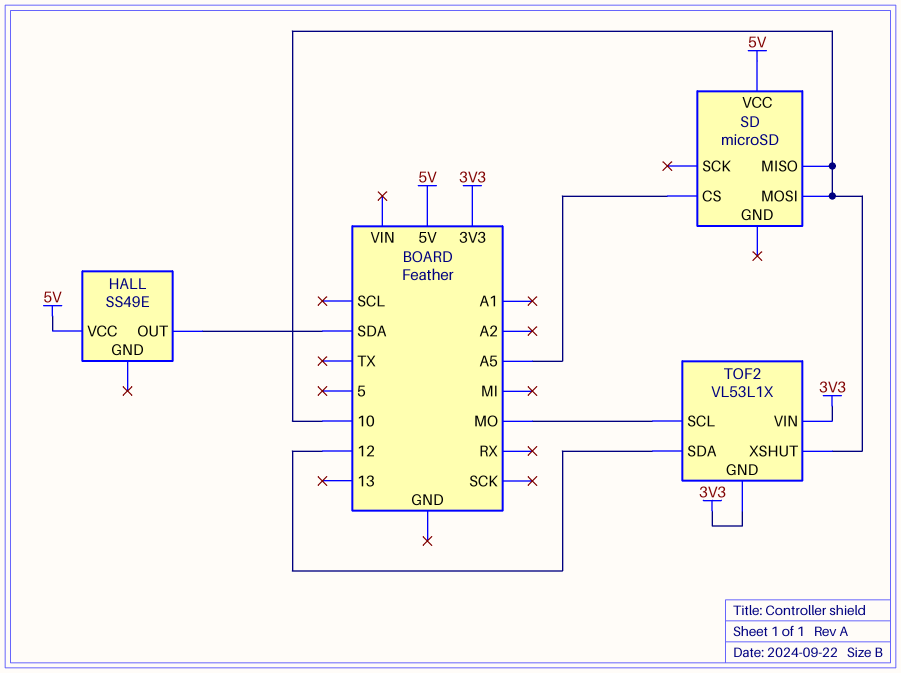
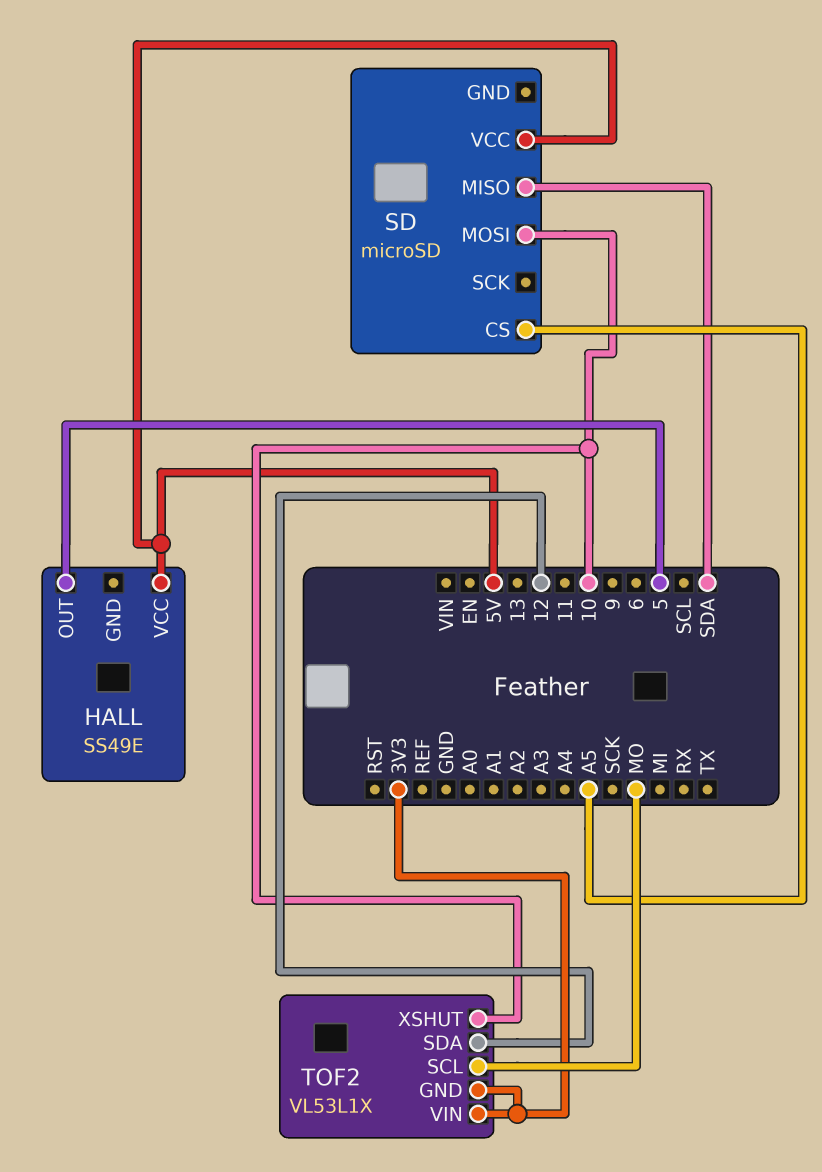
HALL pin OUT: SDA -> 5
SD pin MISO: 10 -> SDA

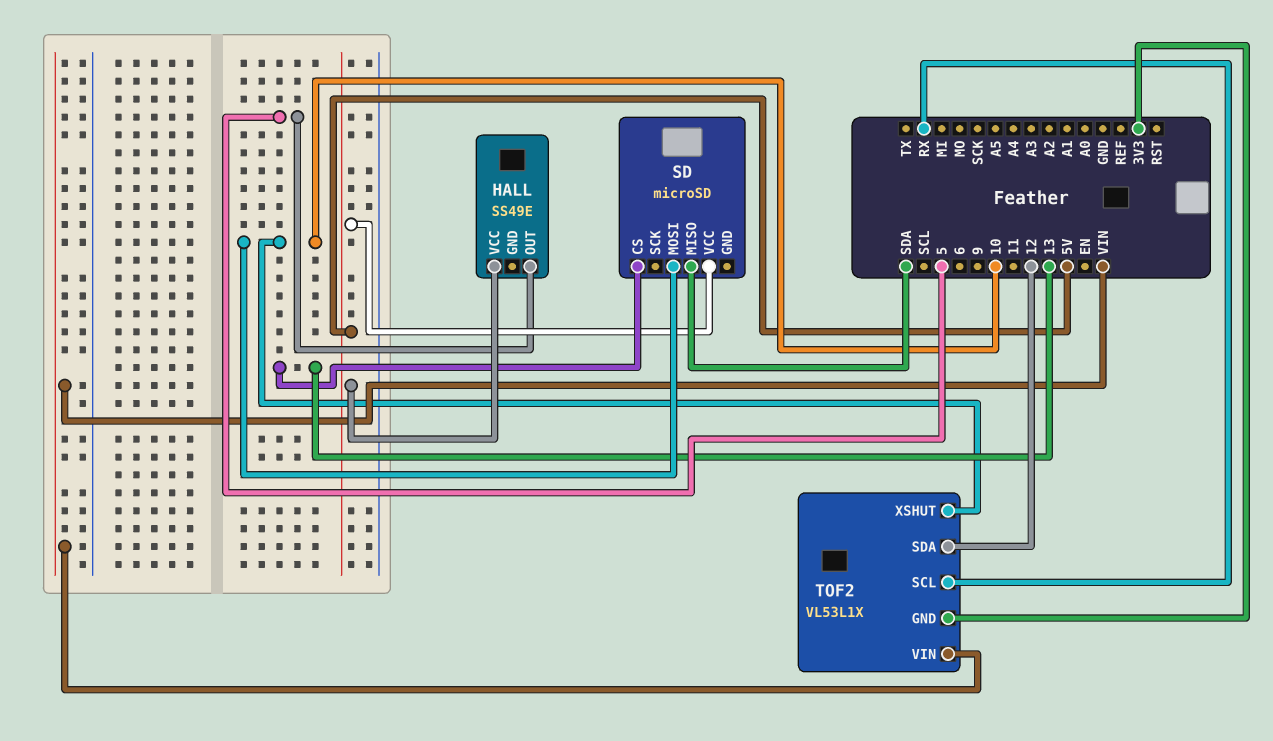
SD pin CS: A5 -> 13
TOF2 pin SCL: MO -> RX
TOF2 pin VIN: 3V3 -> VIN

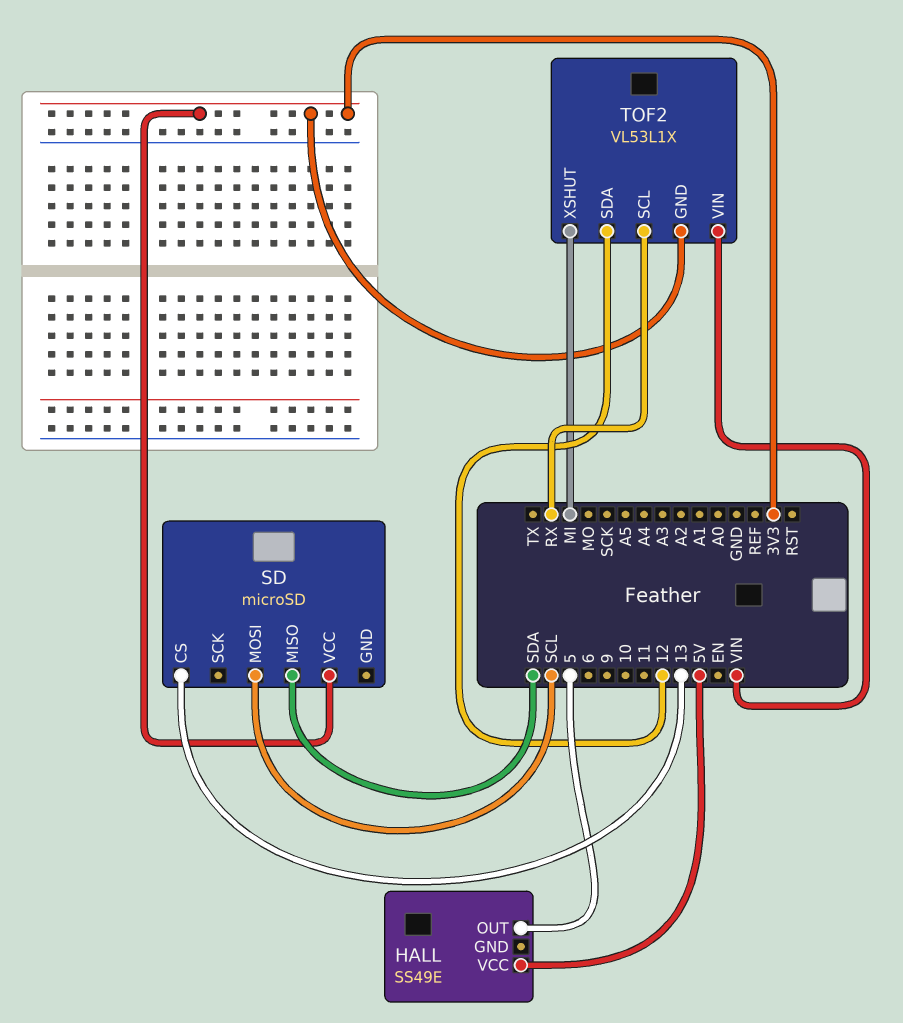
SD pin MOSI: 10 -> SCL
SD pin VCC: 5V -> 3V3
TOF2 pin XSHUT: 10 -> MI

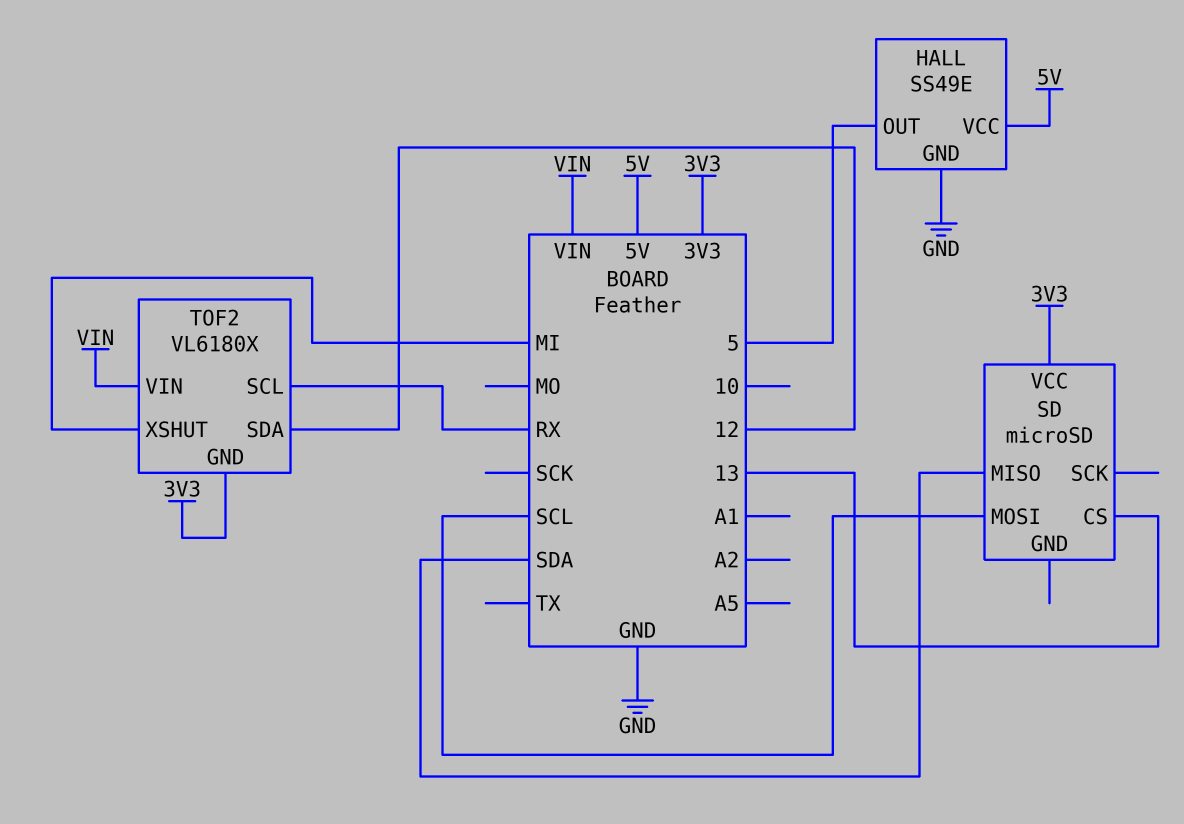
HALL pin GND: none -> GND
TOF2: VL53L1X -> VL6180X

